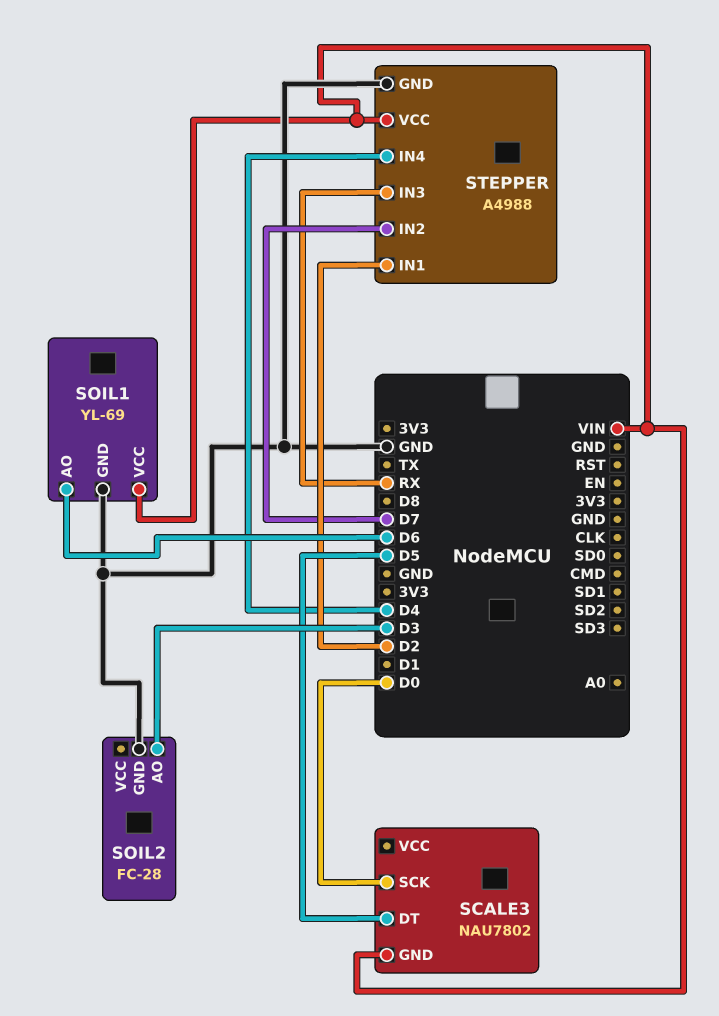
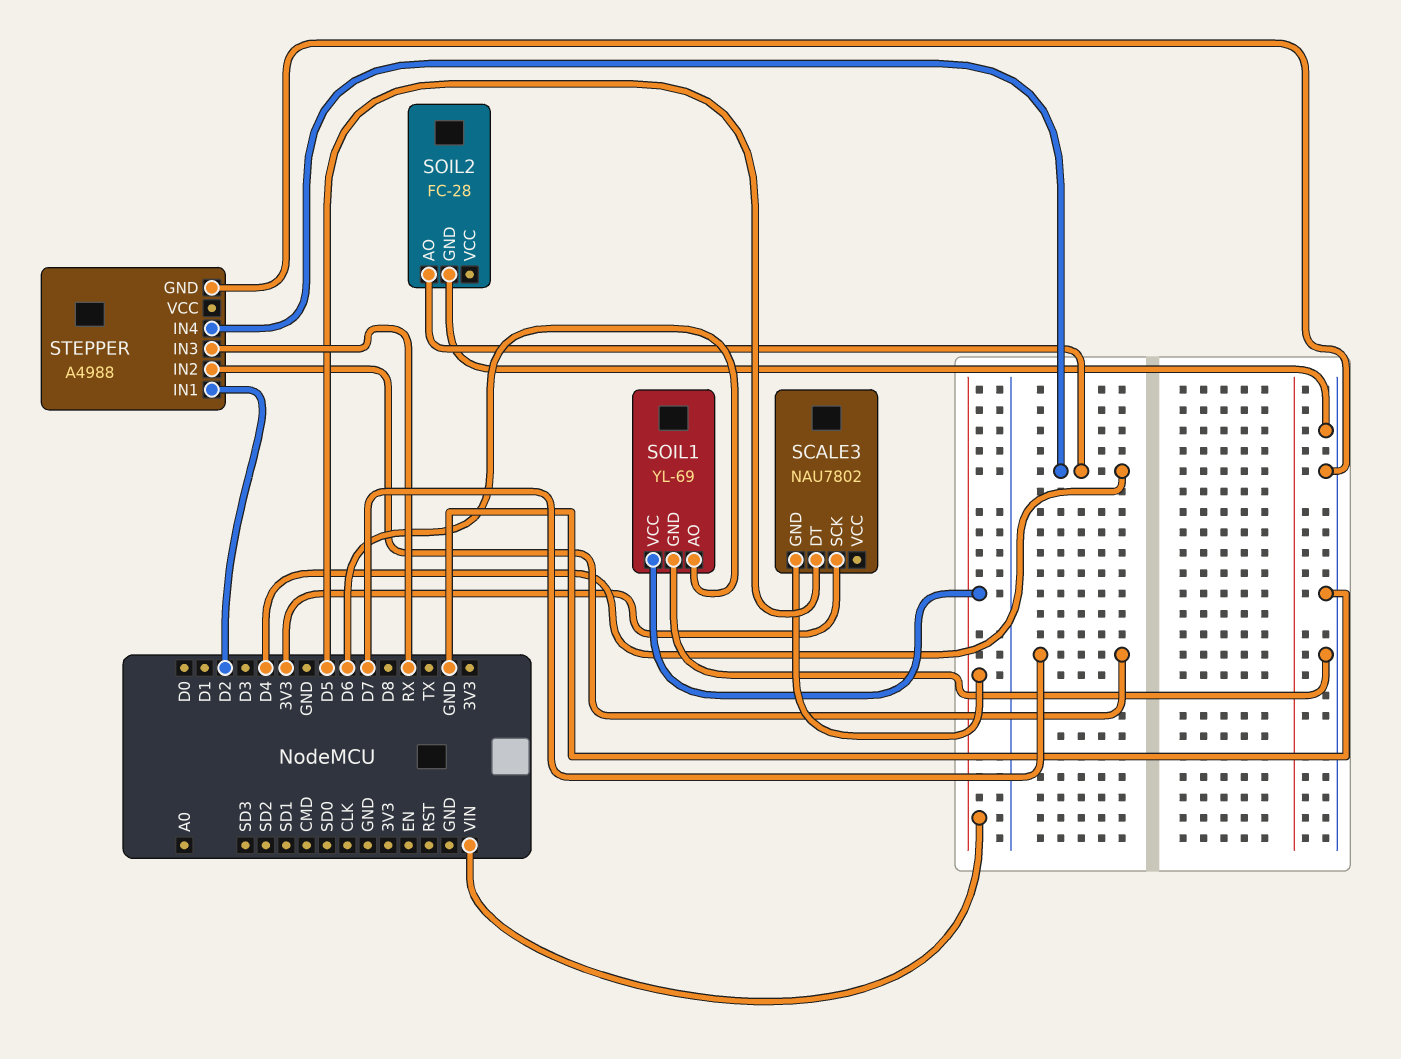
SCALE3 pin SCK: D0 -> 3V3
SOIL2 pin AO: D3 -> D4
STEPPER pin VCC: VIN -> none

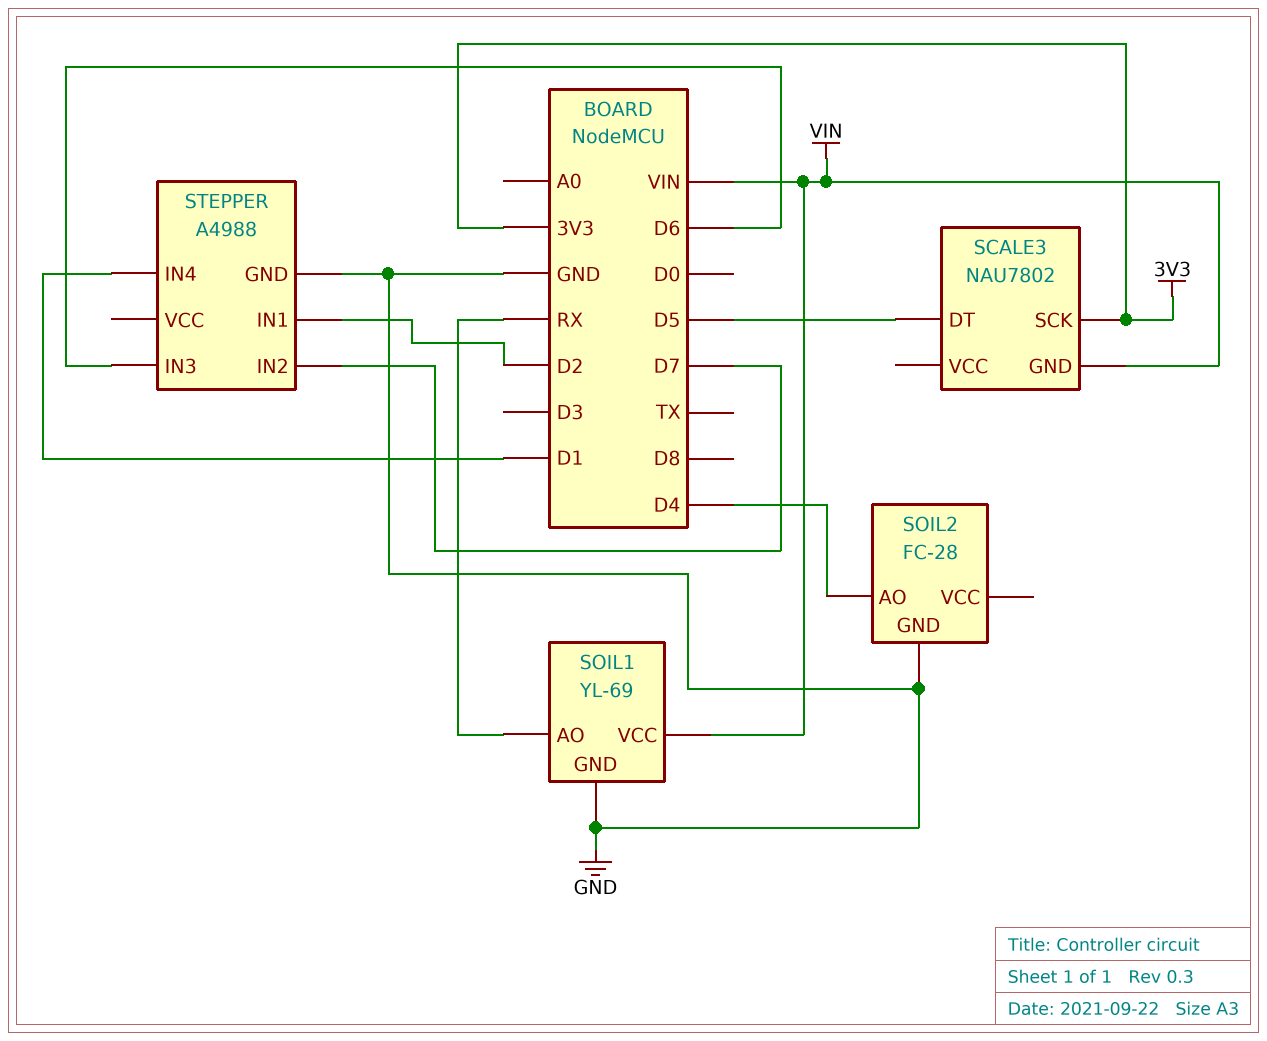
SOIL1 pin AO: D6 -> RX
STEPPER pin IN3: RX -> D6
STEPPER pin IN4: D4 -> D1

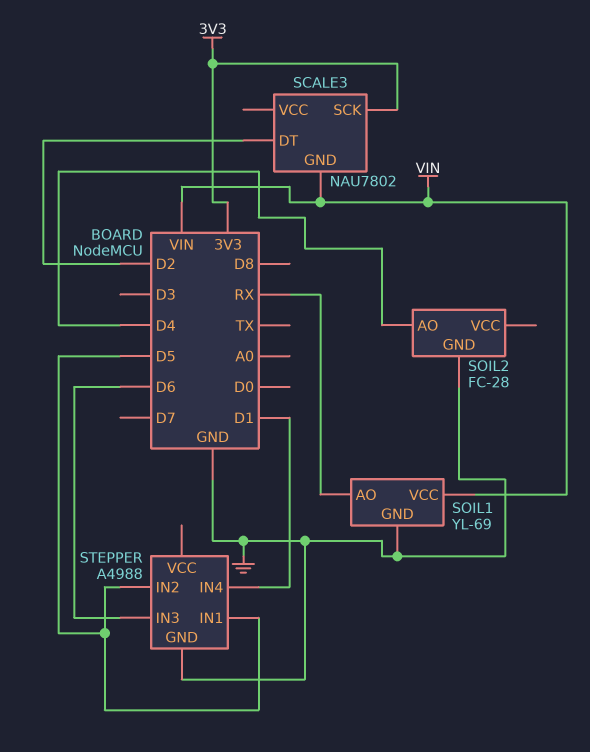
SCALE3 pin DT: D5 -> D2
STEPPER pin IN1: D2 -> D5
STEPPER pin IN2: D7 -> D5

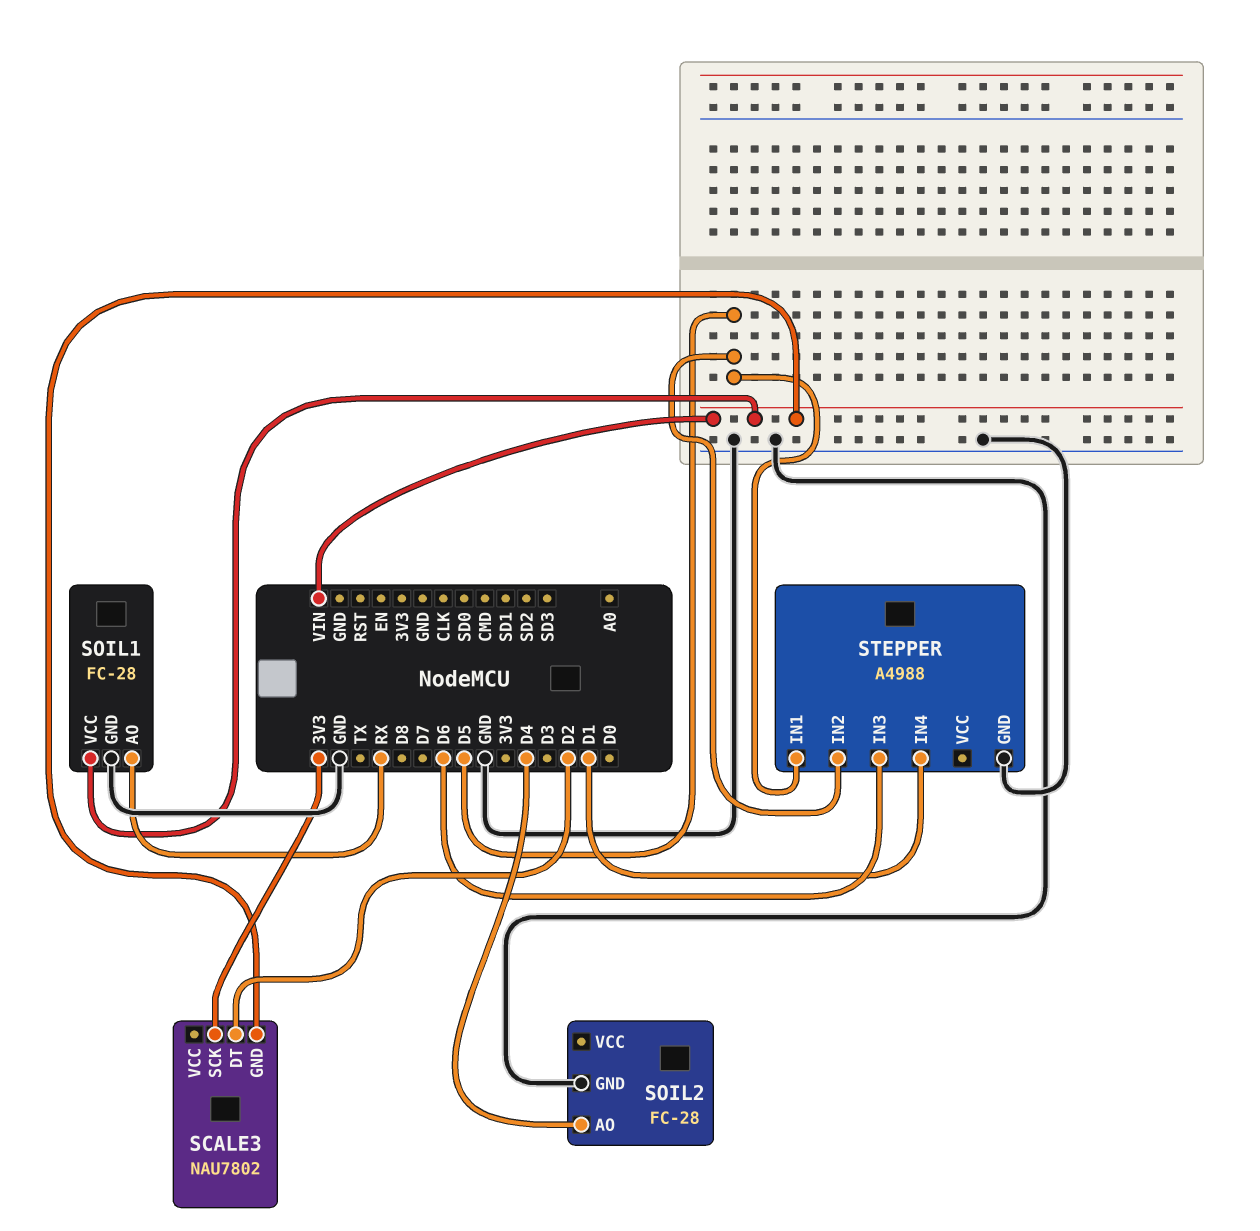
SOIL1: YL-69 -> FC-28

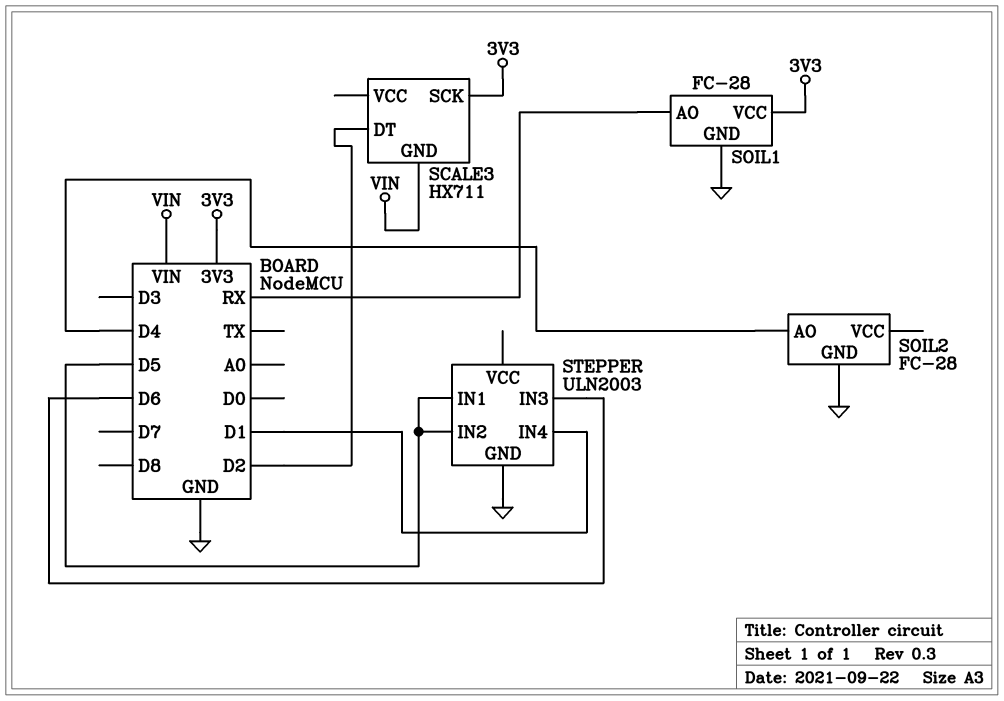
SCALE3: NAU7802 -> HX711
SOIL1 pin VCC: VIN -> 3V3
STEPPER: A4988 -> ULN2003

